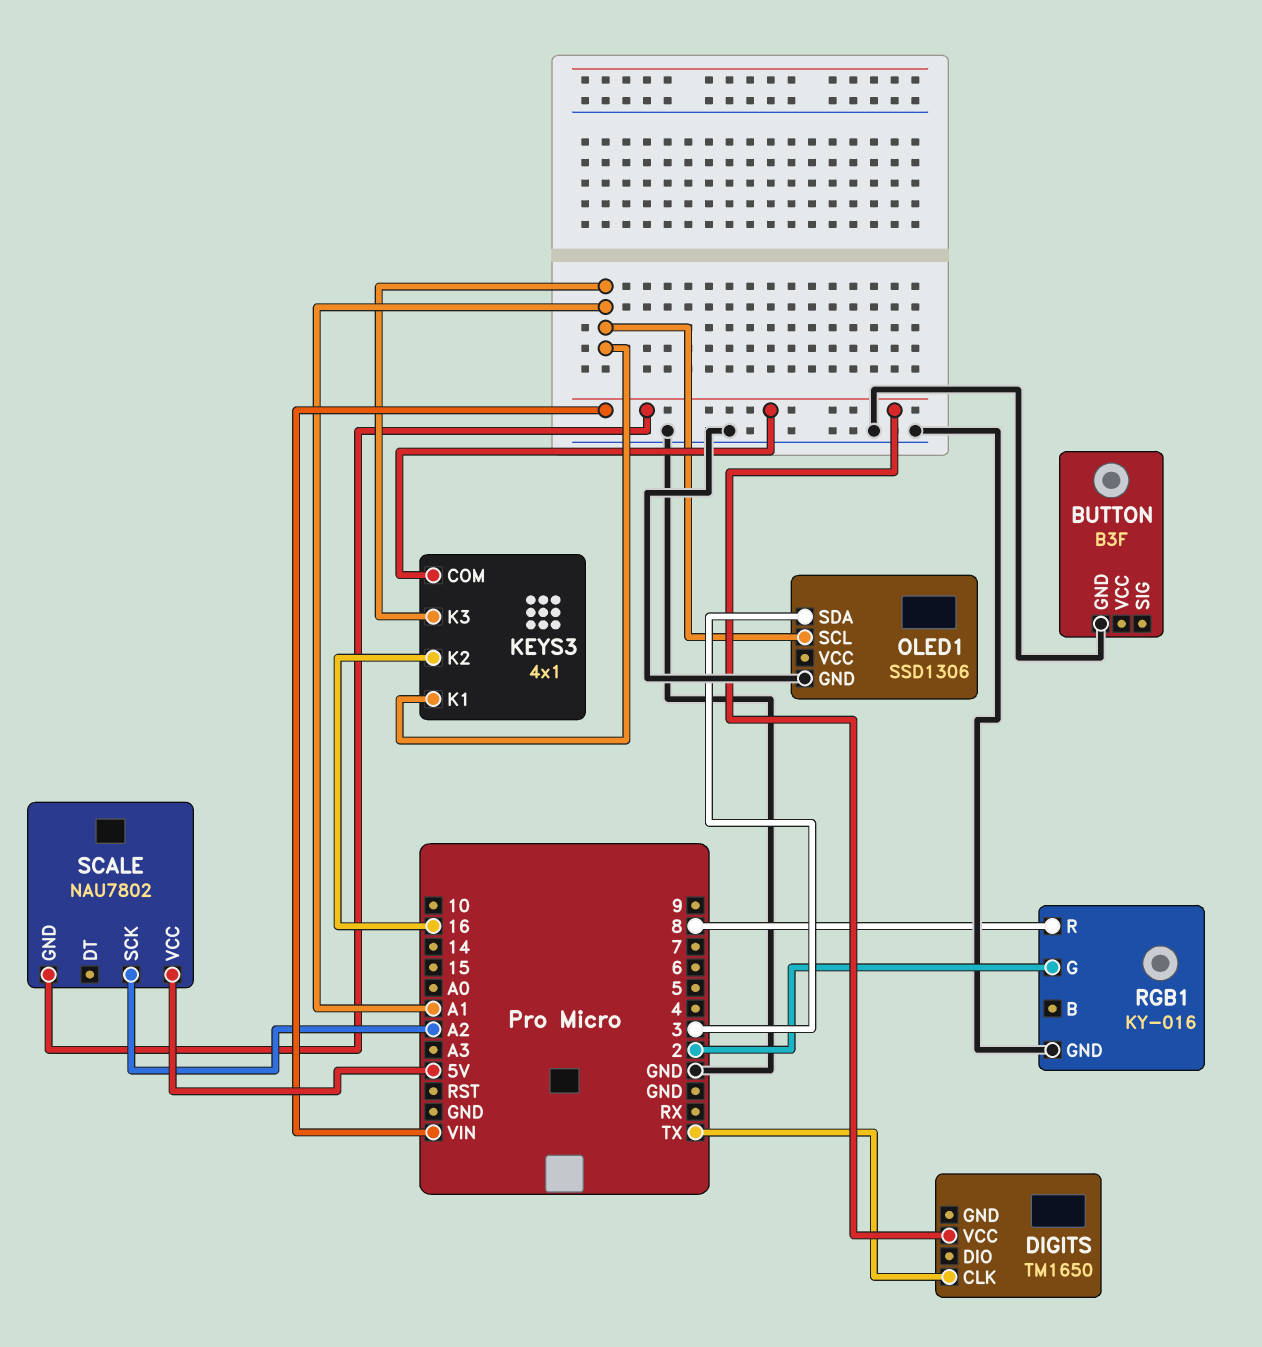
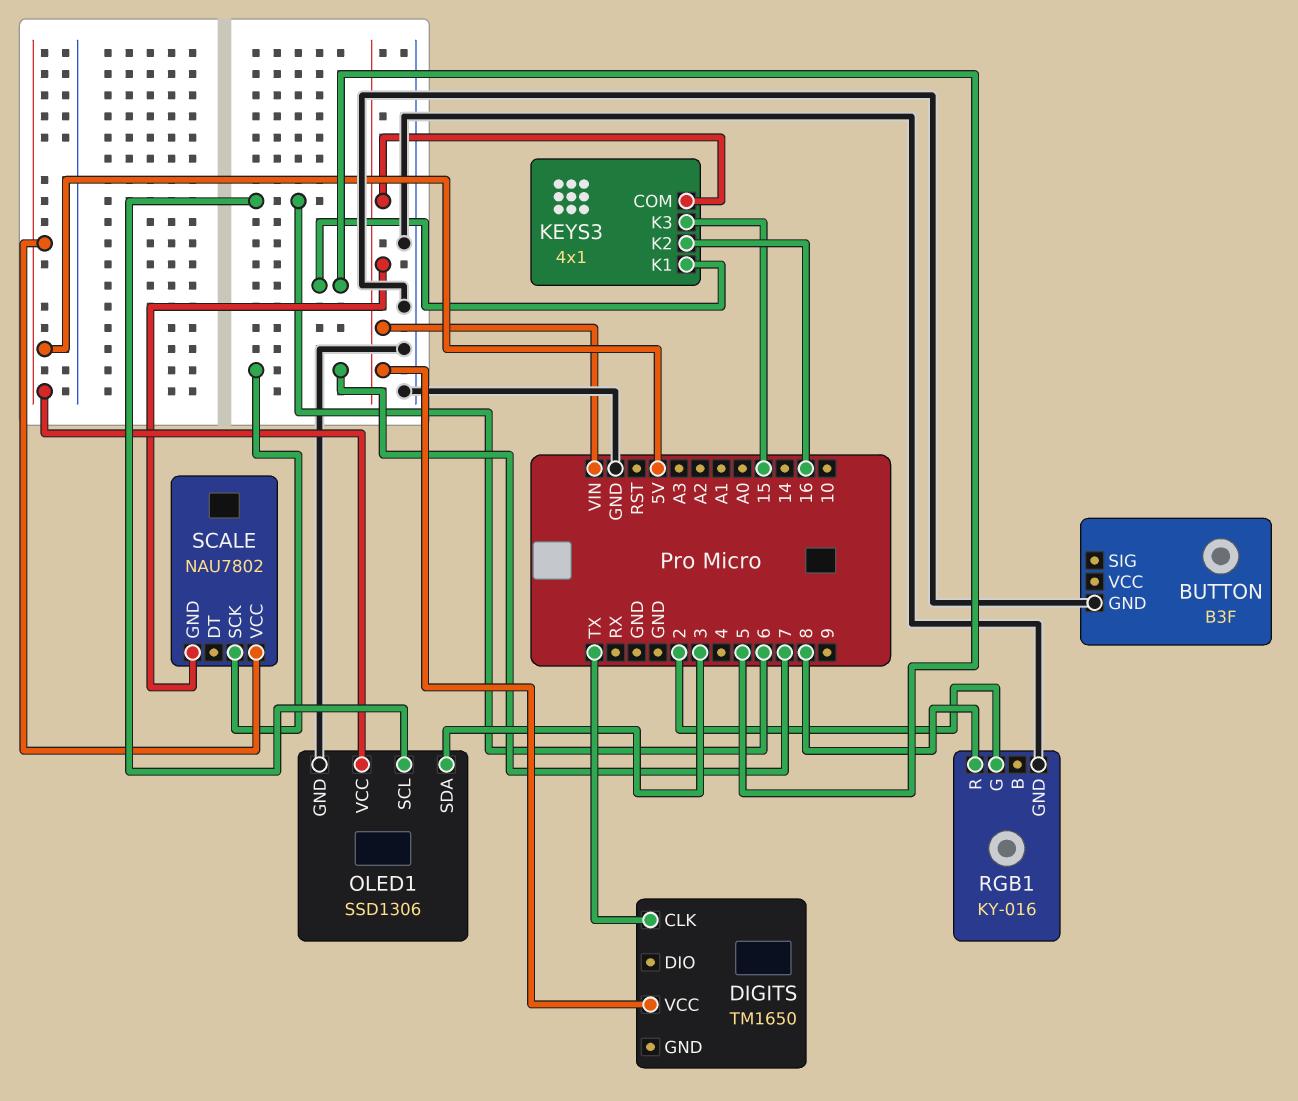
KEYS3 pin K1: A1 -> 5
KEYS3 pin K3: A1 -> 15
OLED1 pin SCL: A1 -> 6
OLED1 pin VCC: none -> 5V
SCALE pin SCK: A2 -> 7

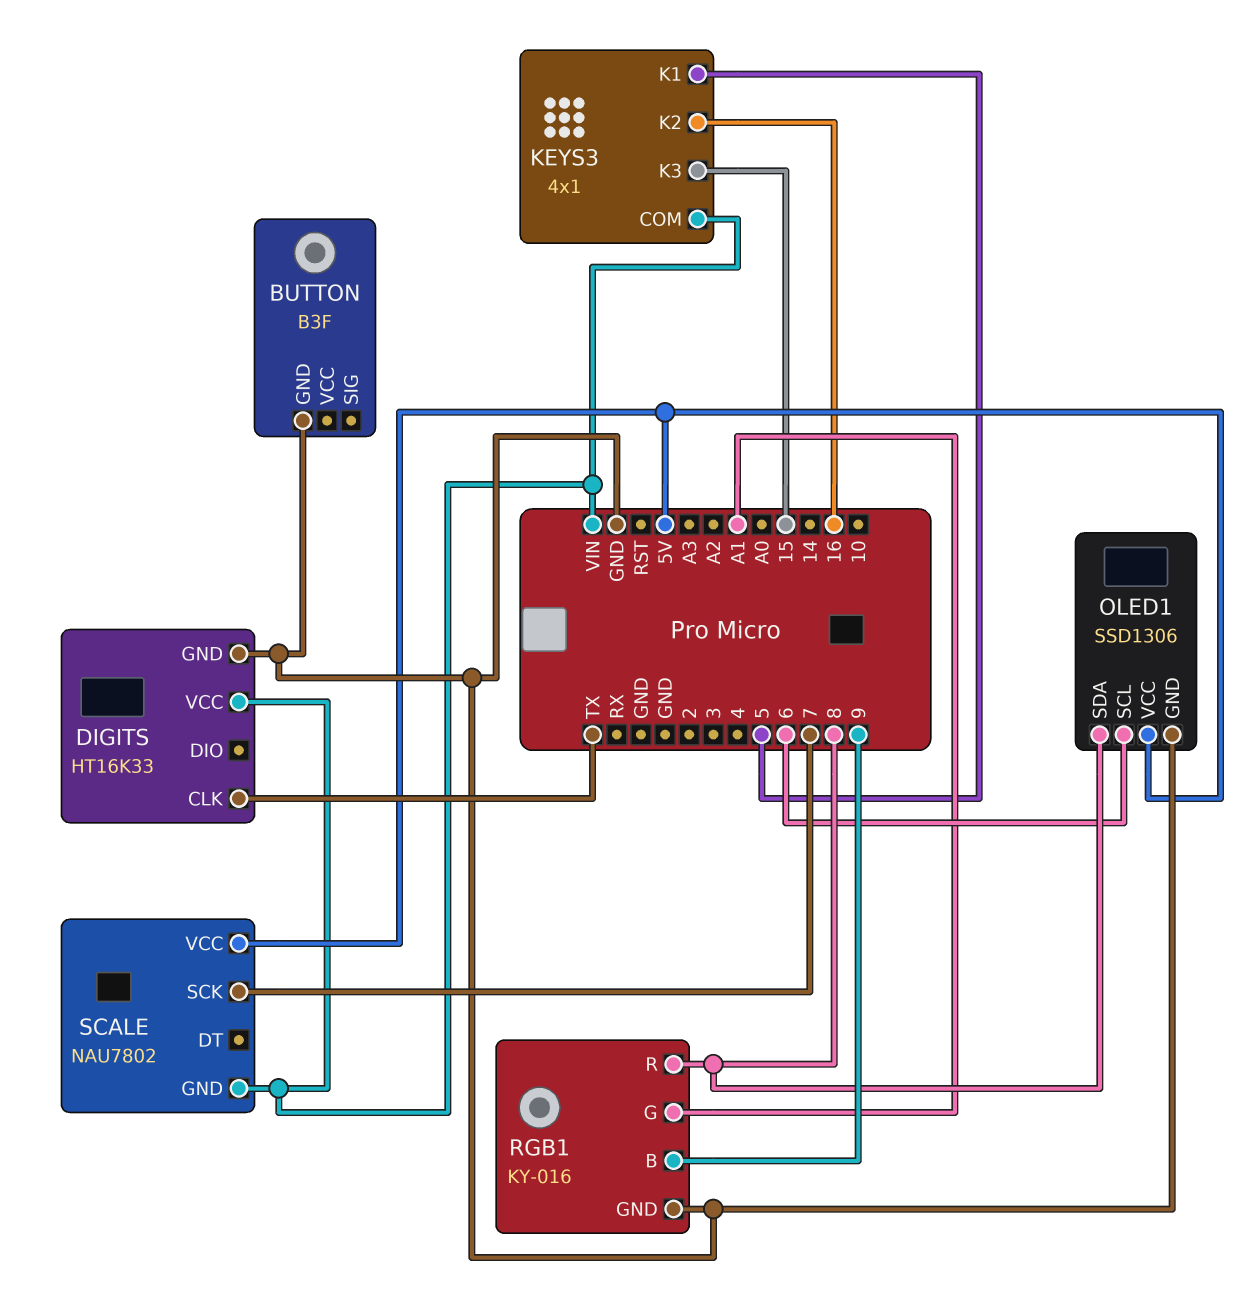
DIGITS: TM1650 -> HT16K33
DIGITS pin GND: none -> GND
OLED1 pin SDA: 3 -> 8
RGB1 pin B: none -> 9
RGB1 pin G: 2 -> A1

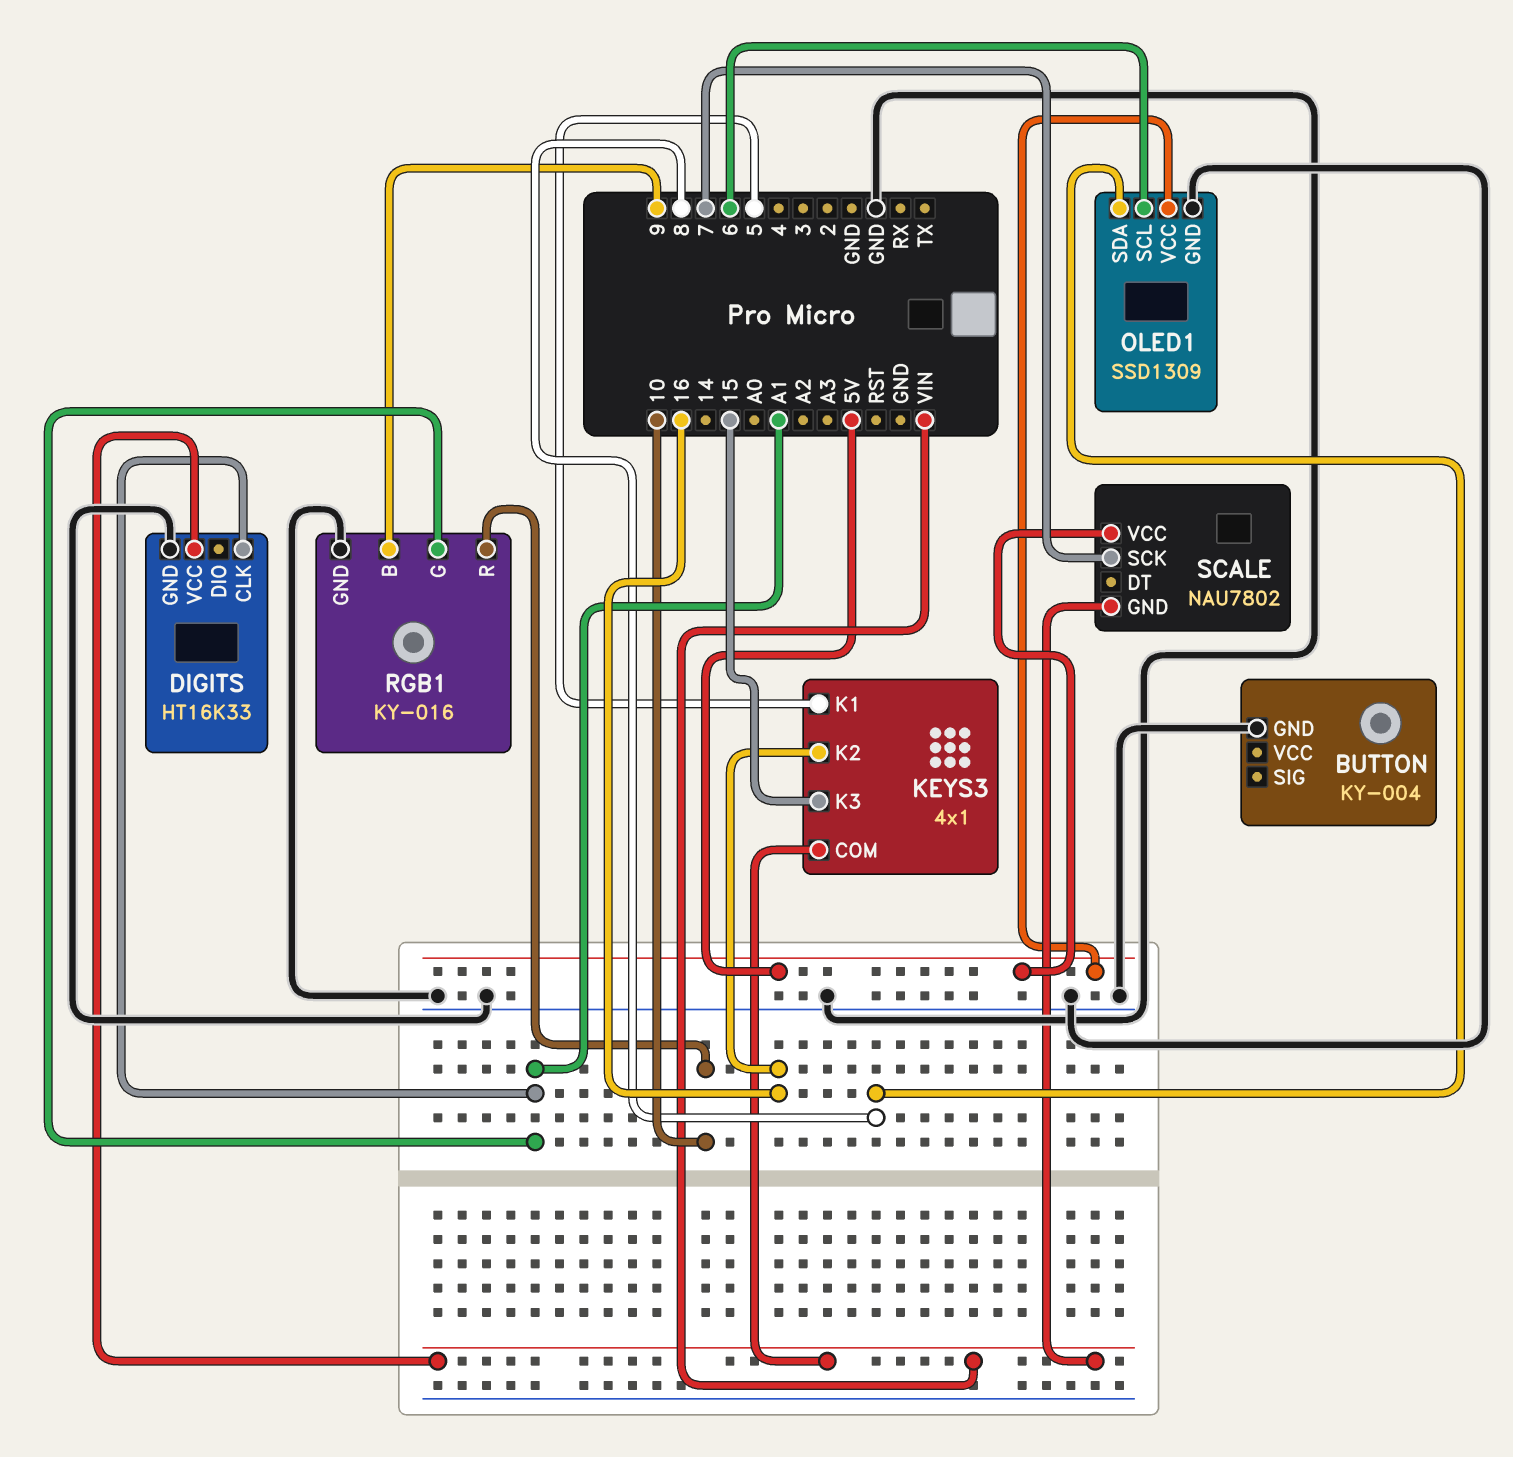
BUTTON: B3F -> KY-004
DIGITS pin CLK: TX -> A1
OLED1: SSD1306 -> SSD1309
RGB1 pin R: 8 -> 10

